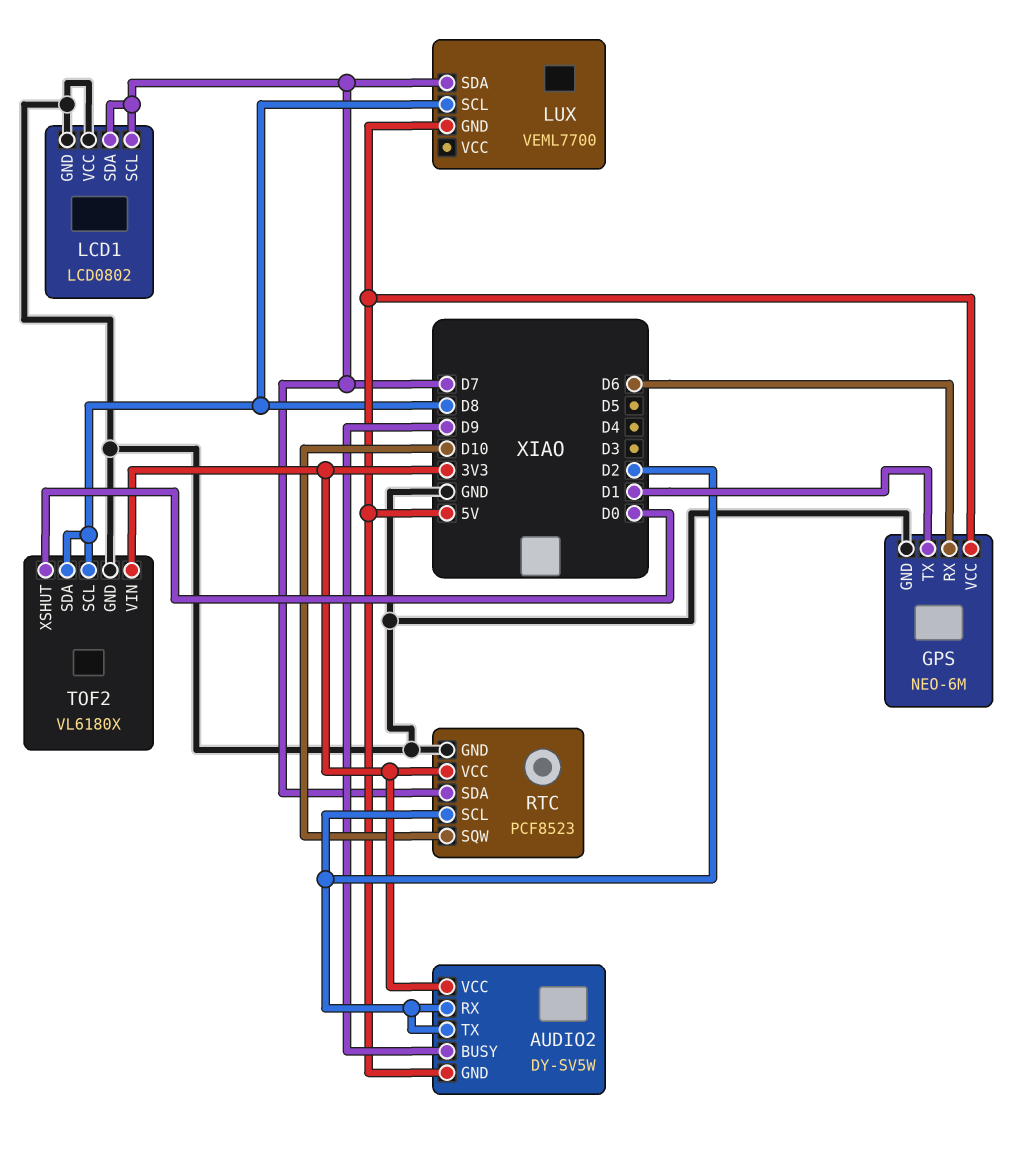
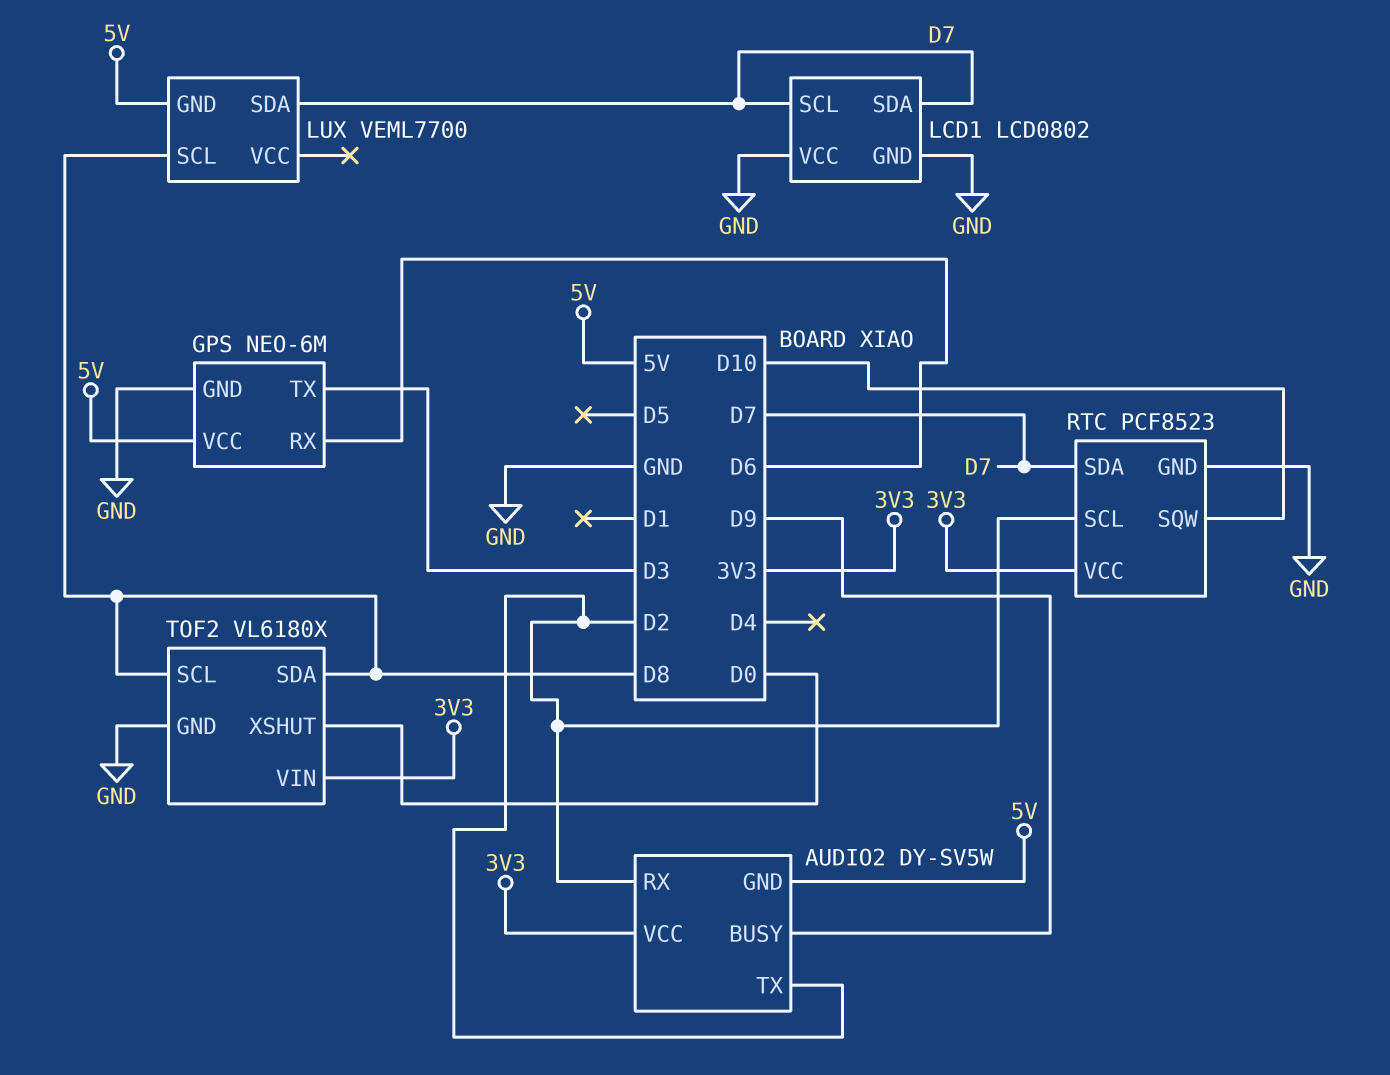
GPS pin TX: D1 -> D3

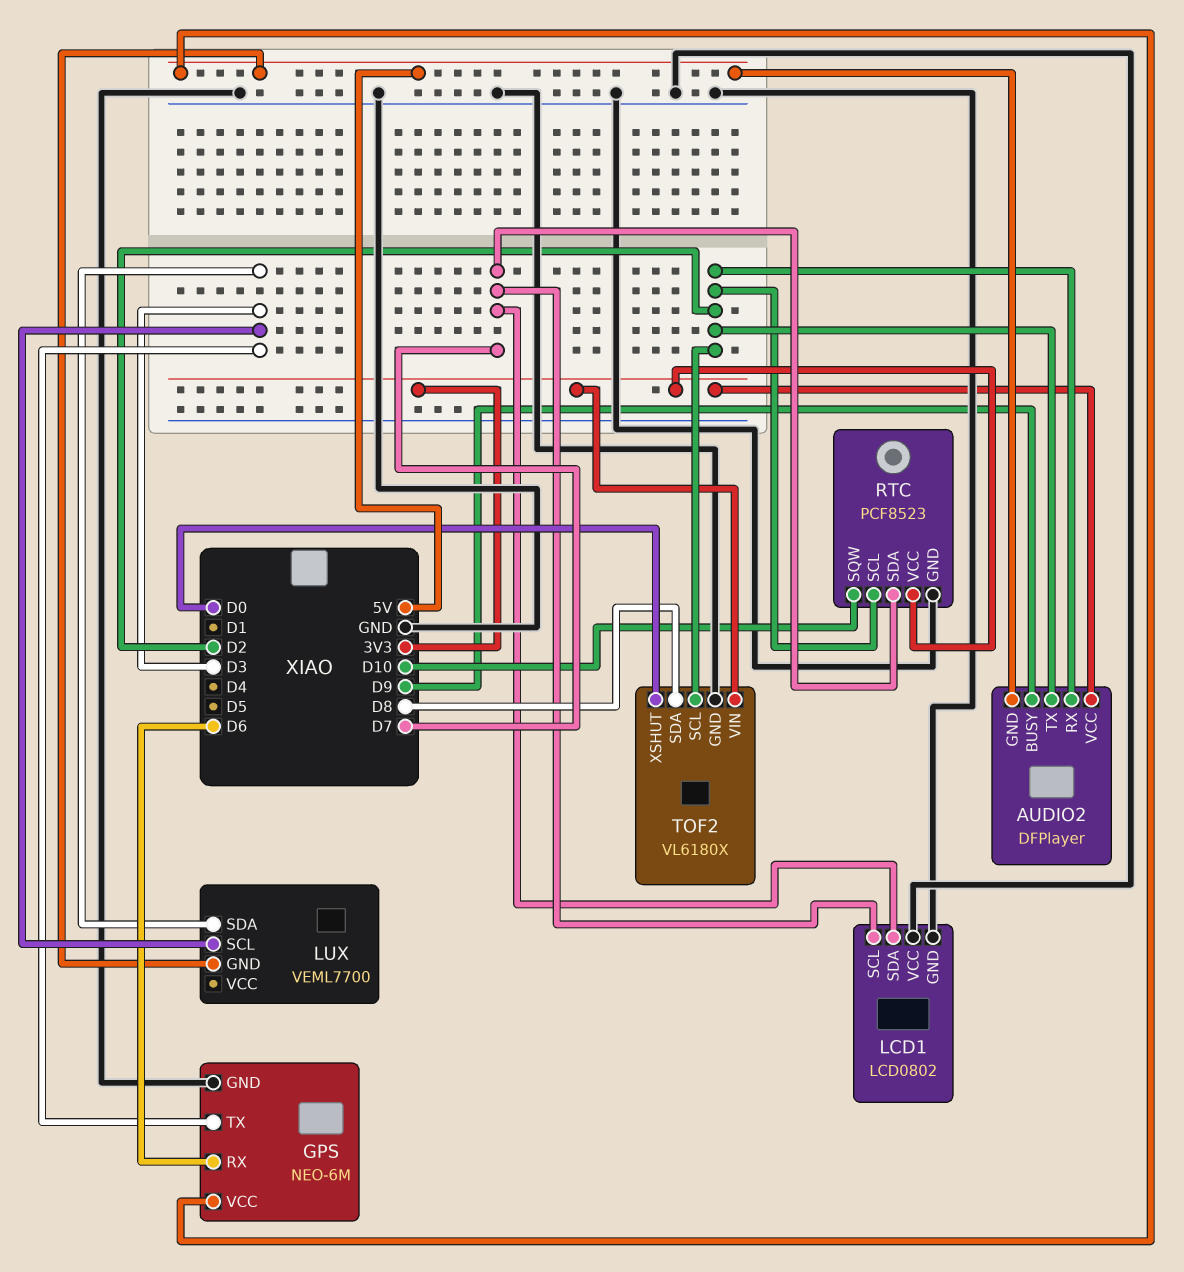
AUDIO2: DY-SV5W -> DFPlayer
LUX pin SCL: D8 -> D3
LUX pin SDA: D7 -> D3
TOF2 pin SCL: D8 -> D2

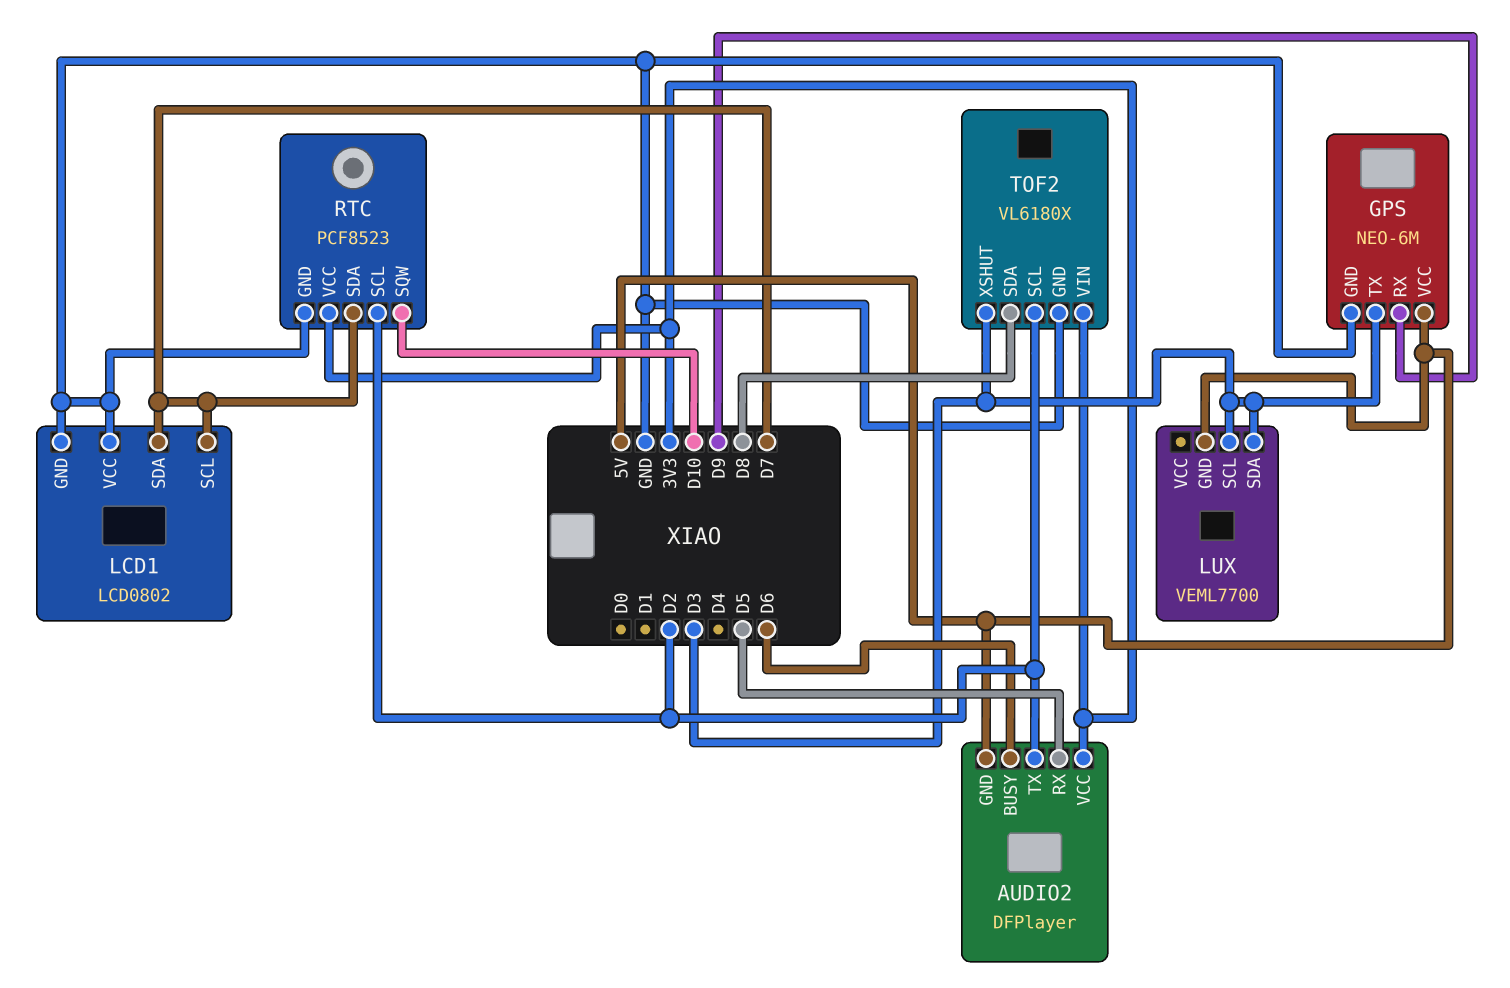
AUDIO2 pin BUSY: D9 -> D6
AUDIO2 pin RX: D2 -> D5
GPS pin RX: D6 -> D9
TOF2 pin XSHUT: D0 -> D3

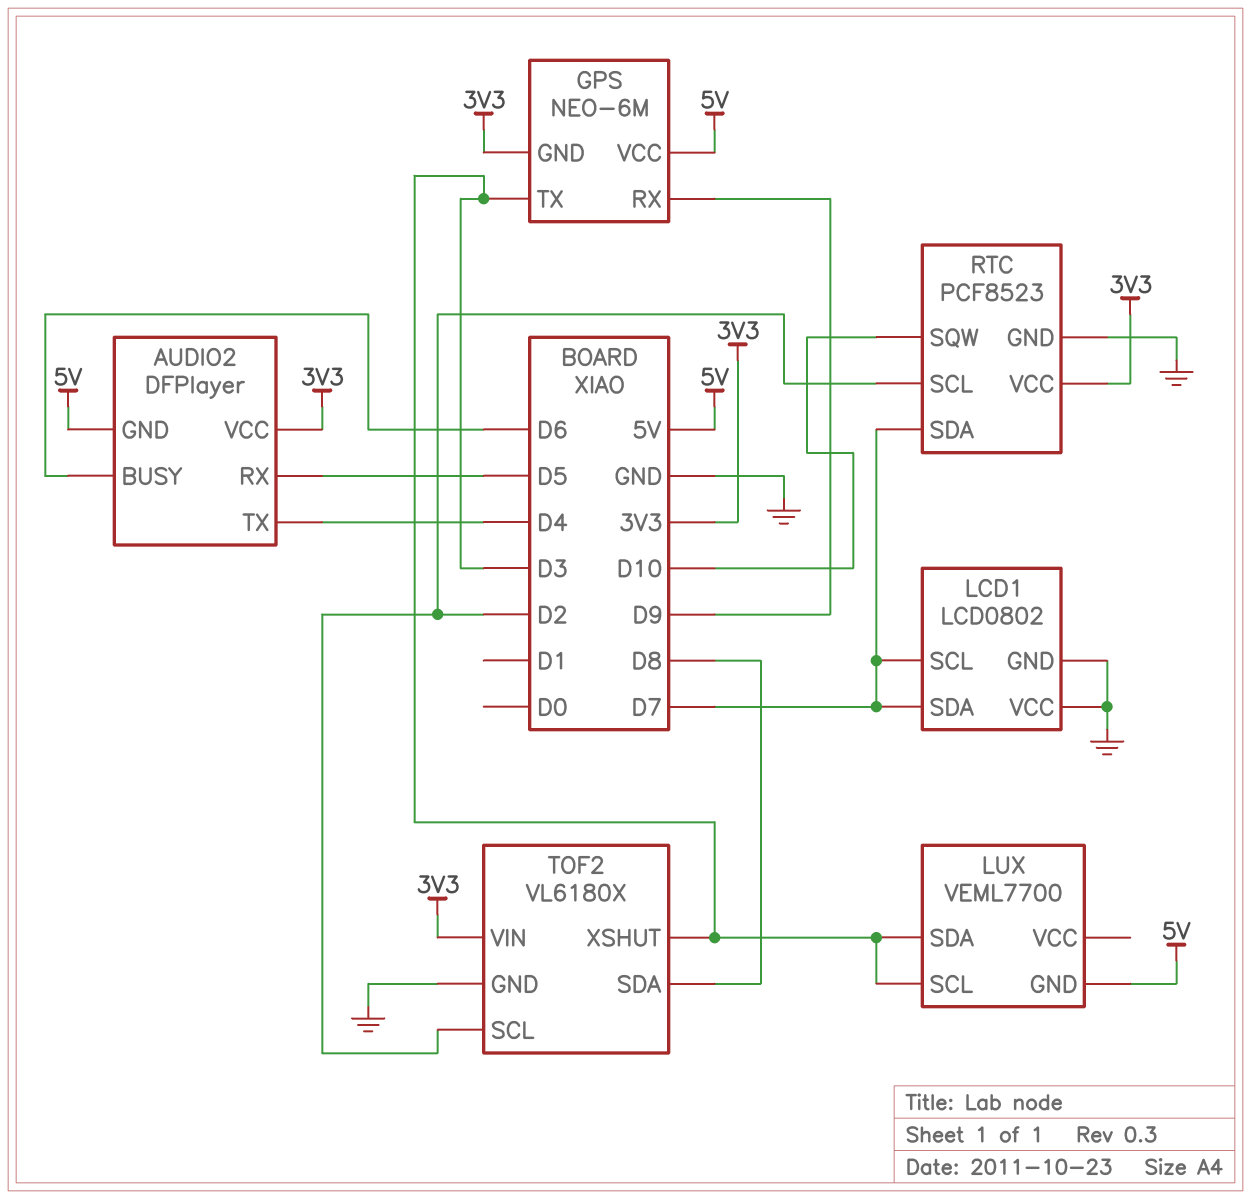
AUDIO2 pin TX: D2 -> D4
GPS pin GND: GND -> 3V3

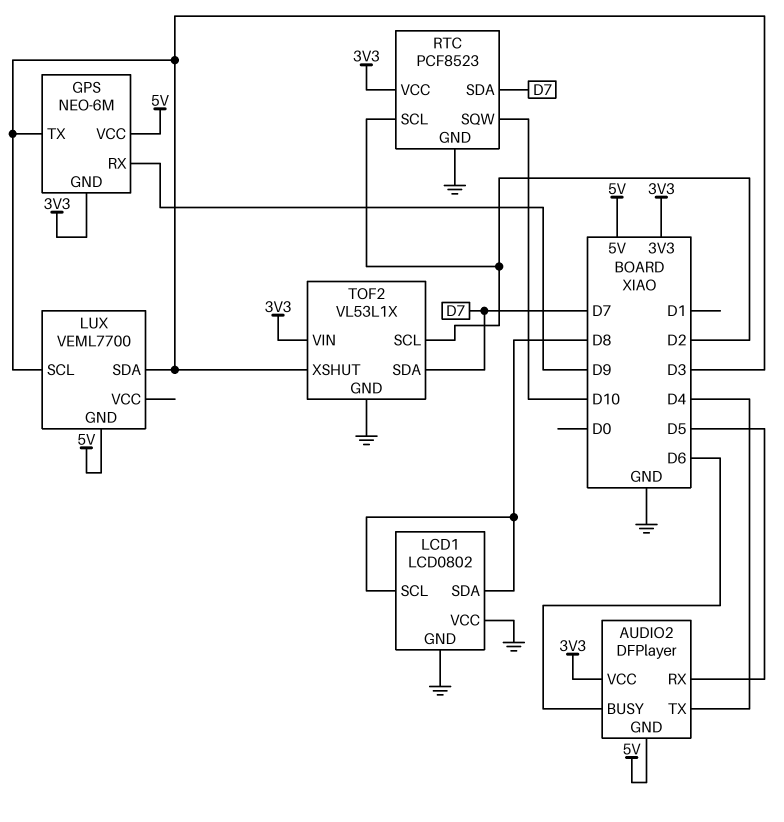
LCD1 pin SCL: D7 -> D8
LCD1 pin SDA: D7 -> D8
TOF2: VL6180X -> VL53L1X
TOF2 pin SDA: D8 -> D7

